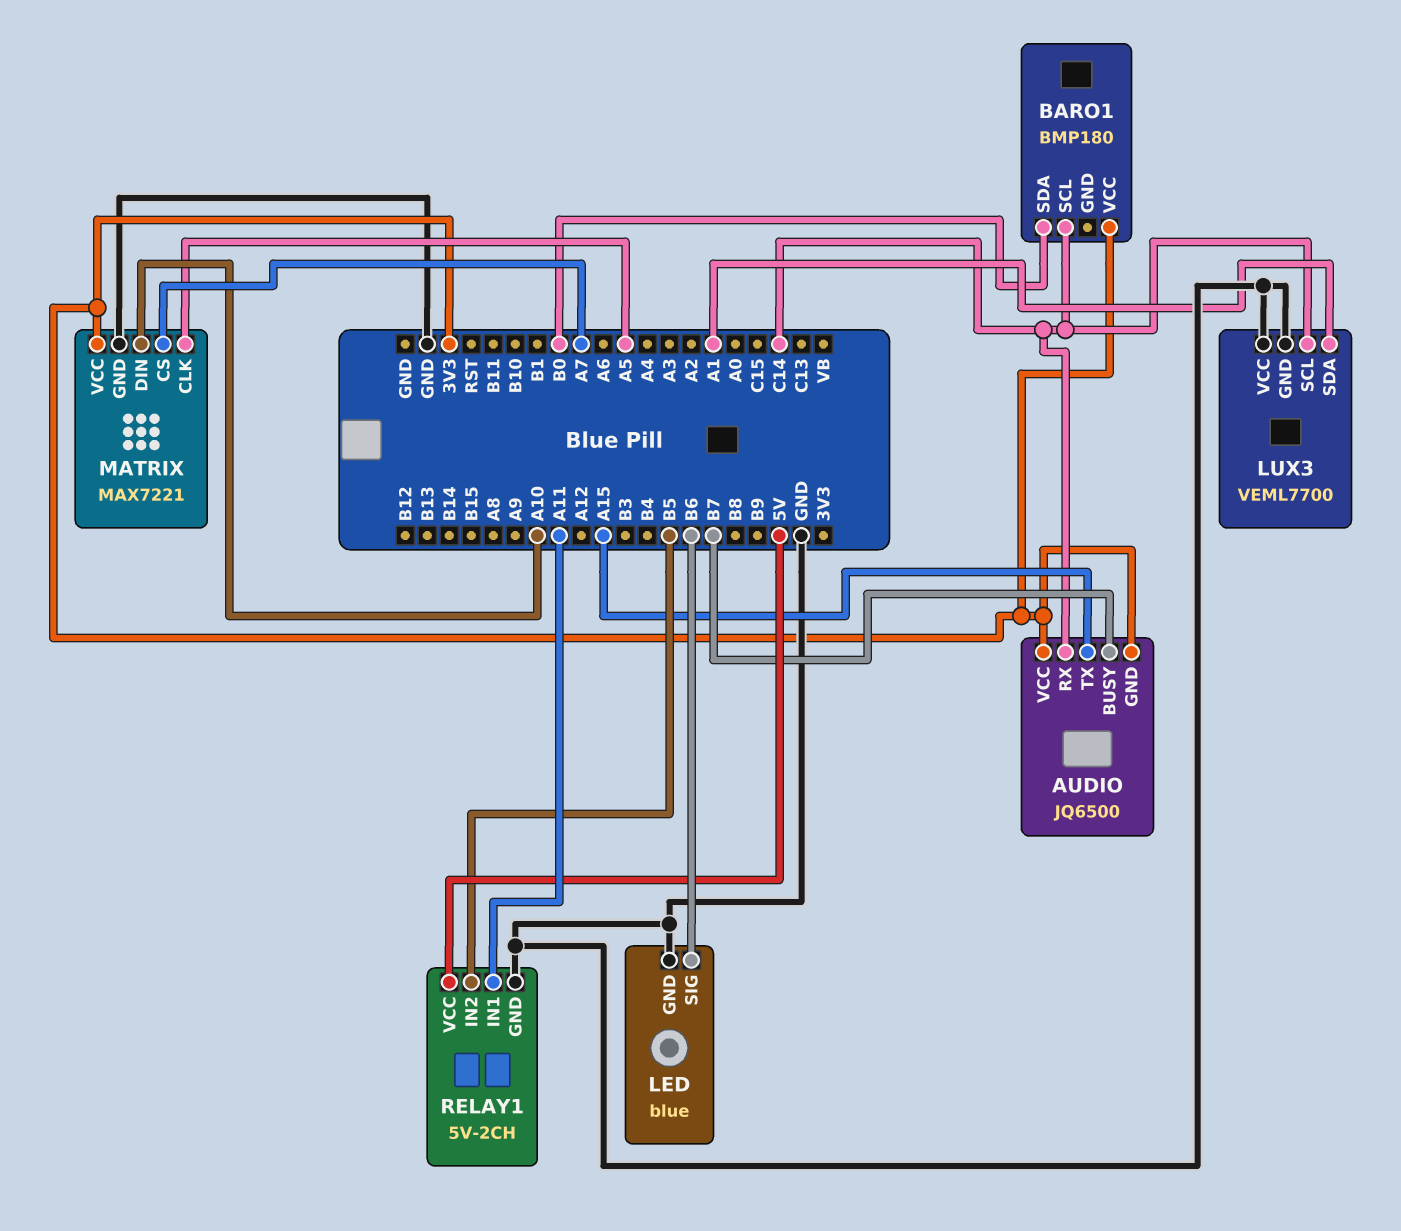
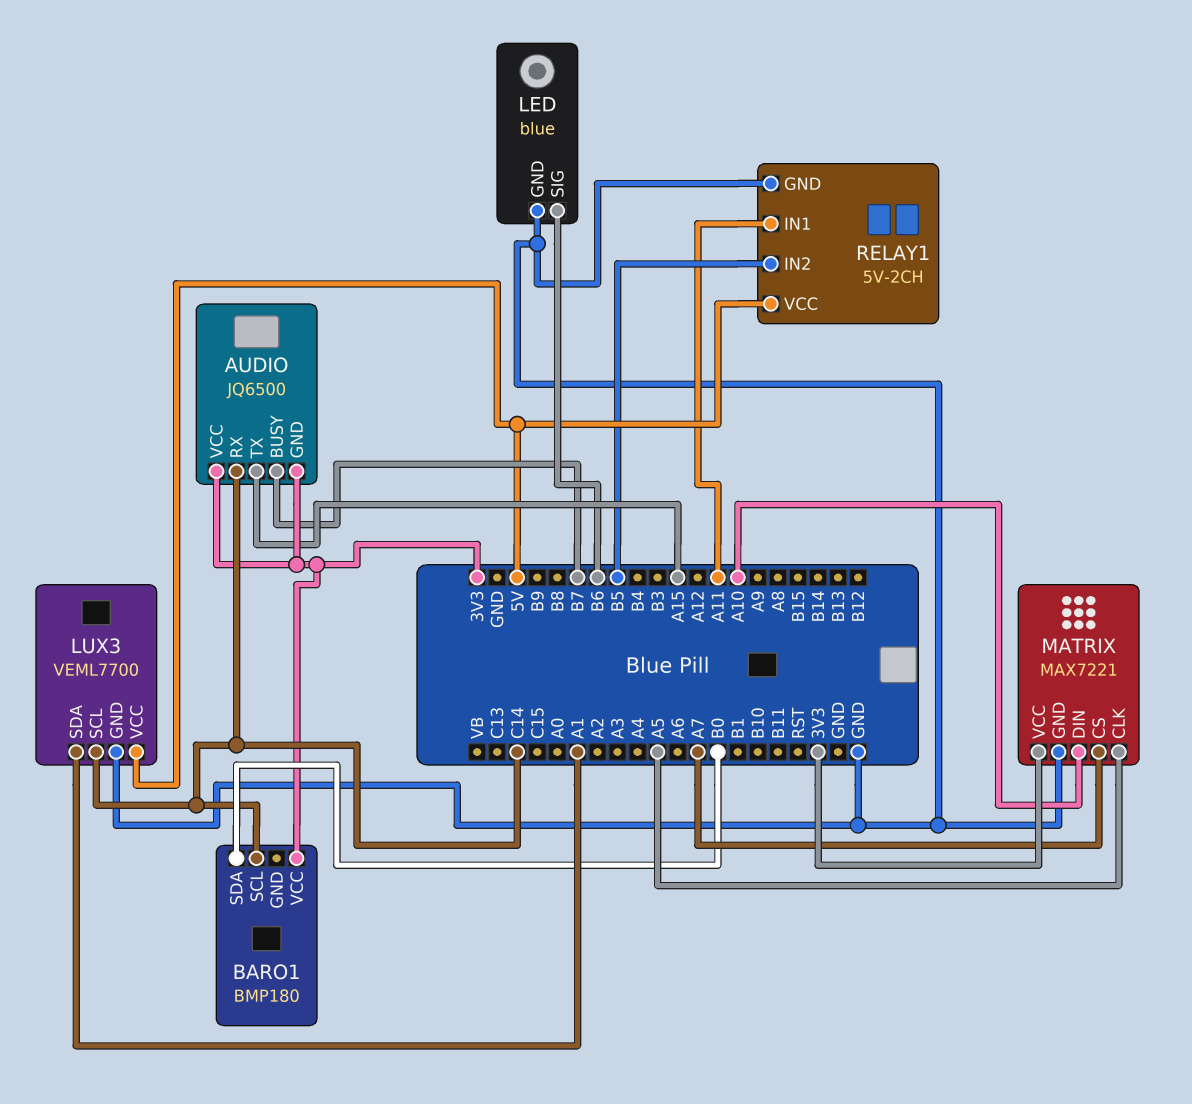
LUX3 pin VCC: GND -> 5V

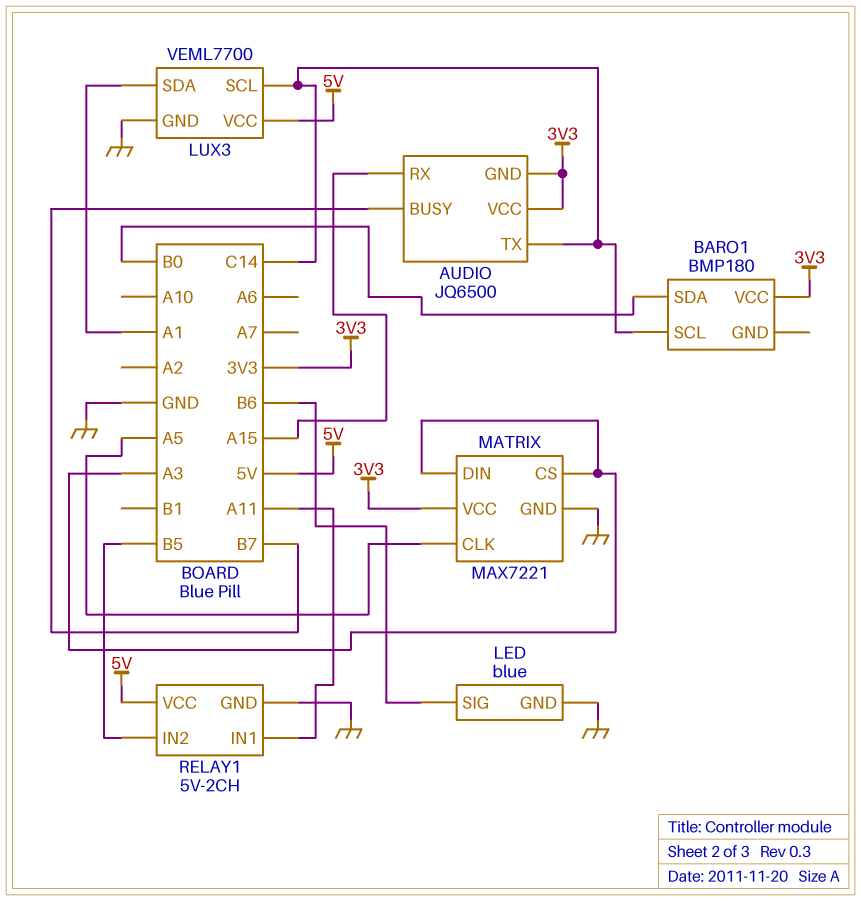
AUDIO pin RX: C14 -> A15
AUDIO pin TX: A15 -> C14
MATRIX pin CS: A7 -> A3
MATRIX pin DIN: A10 -> A3

